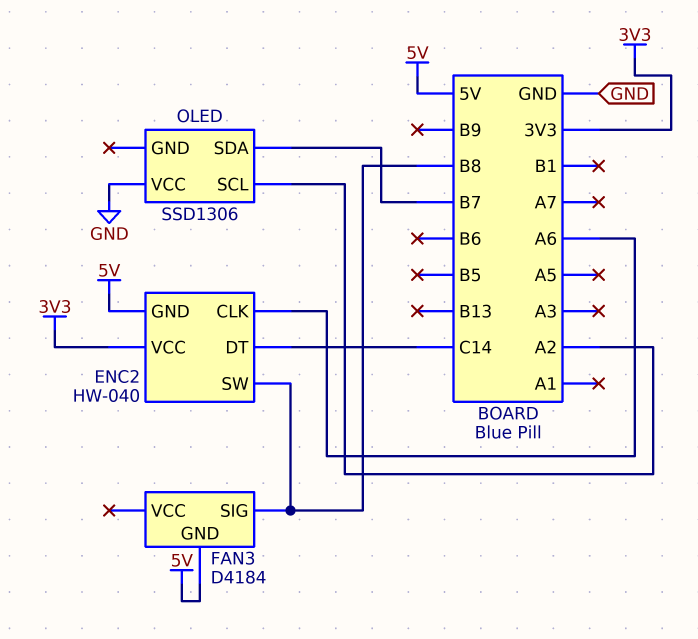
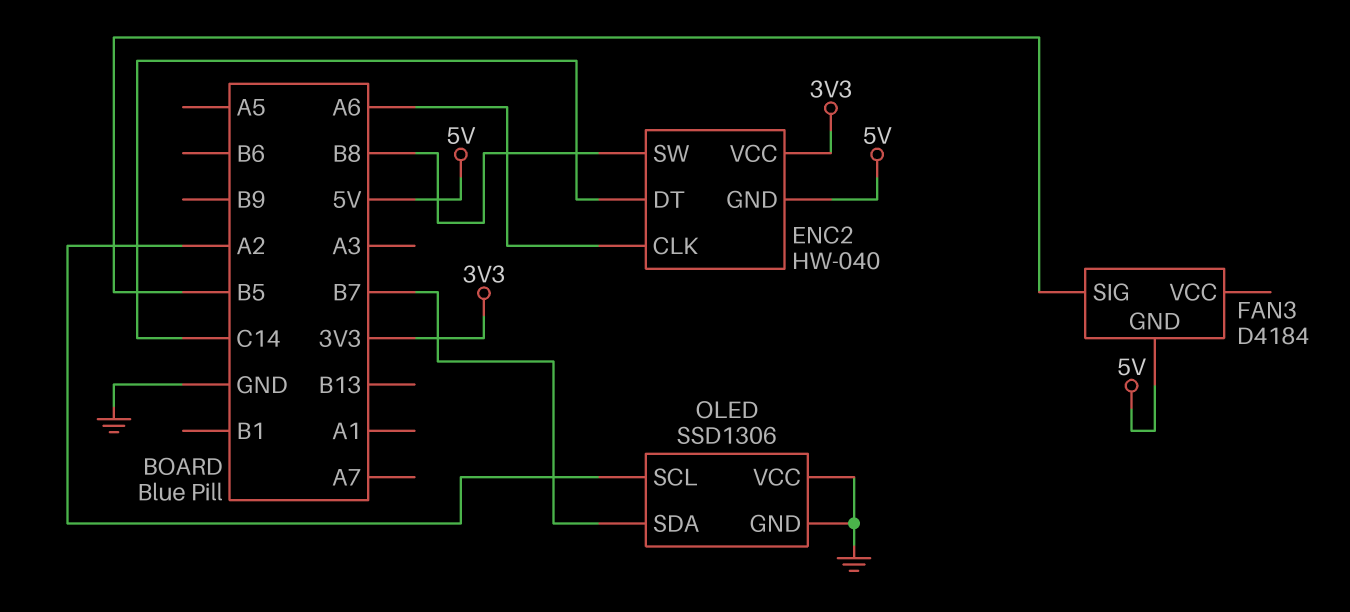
FAN3 pin SIG: B8 -> B5
OLED pin GND: none -> GND

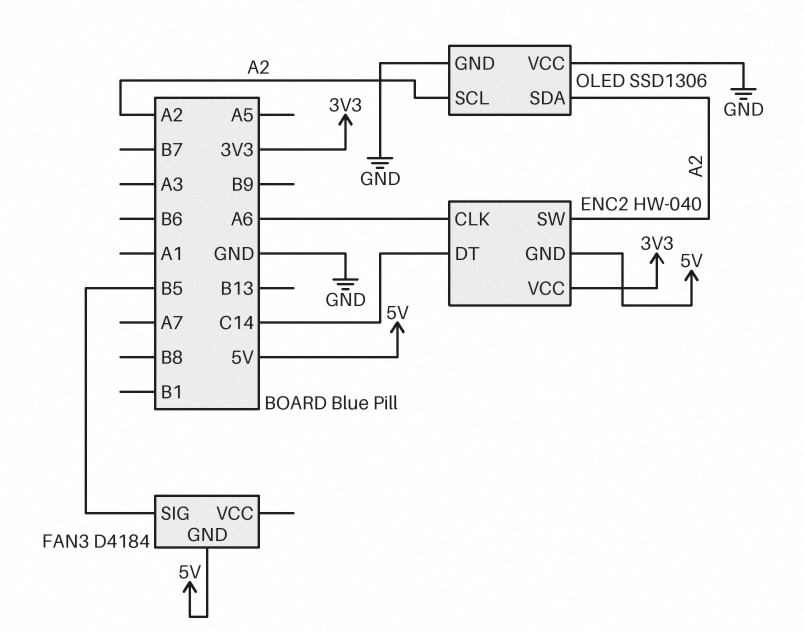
ENC2 pin SW: B8 -> A2
OLED pin SDA: B7 -> A2

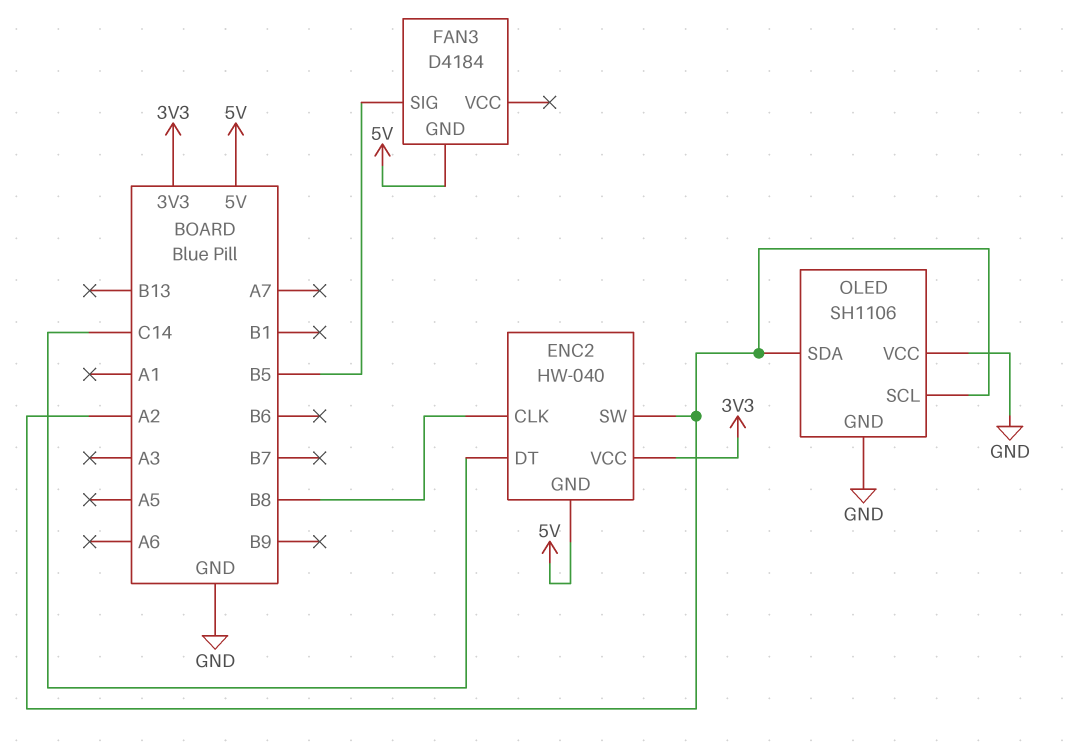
ENC2 pin CLK: A6 -> B8
OLED: SSD1306 -> SH1106

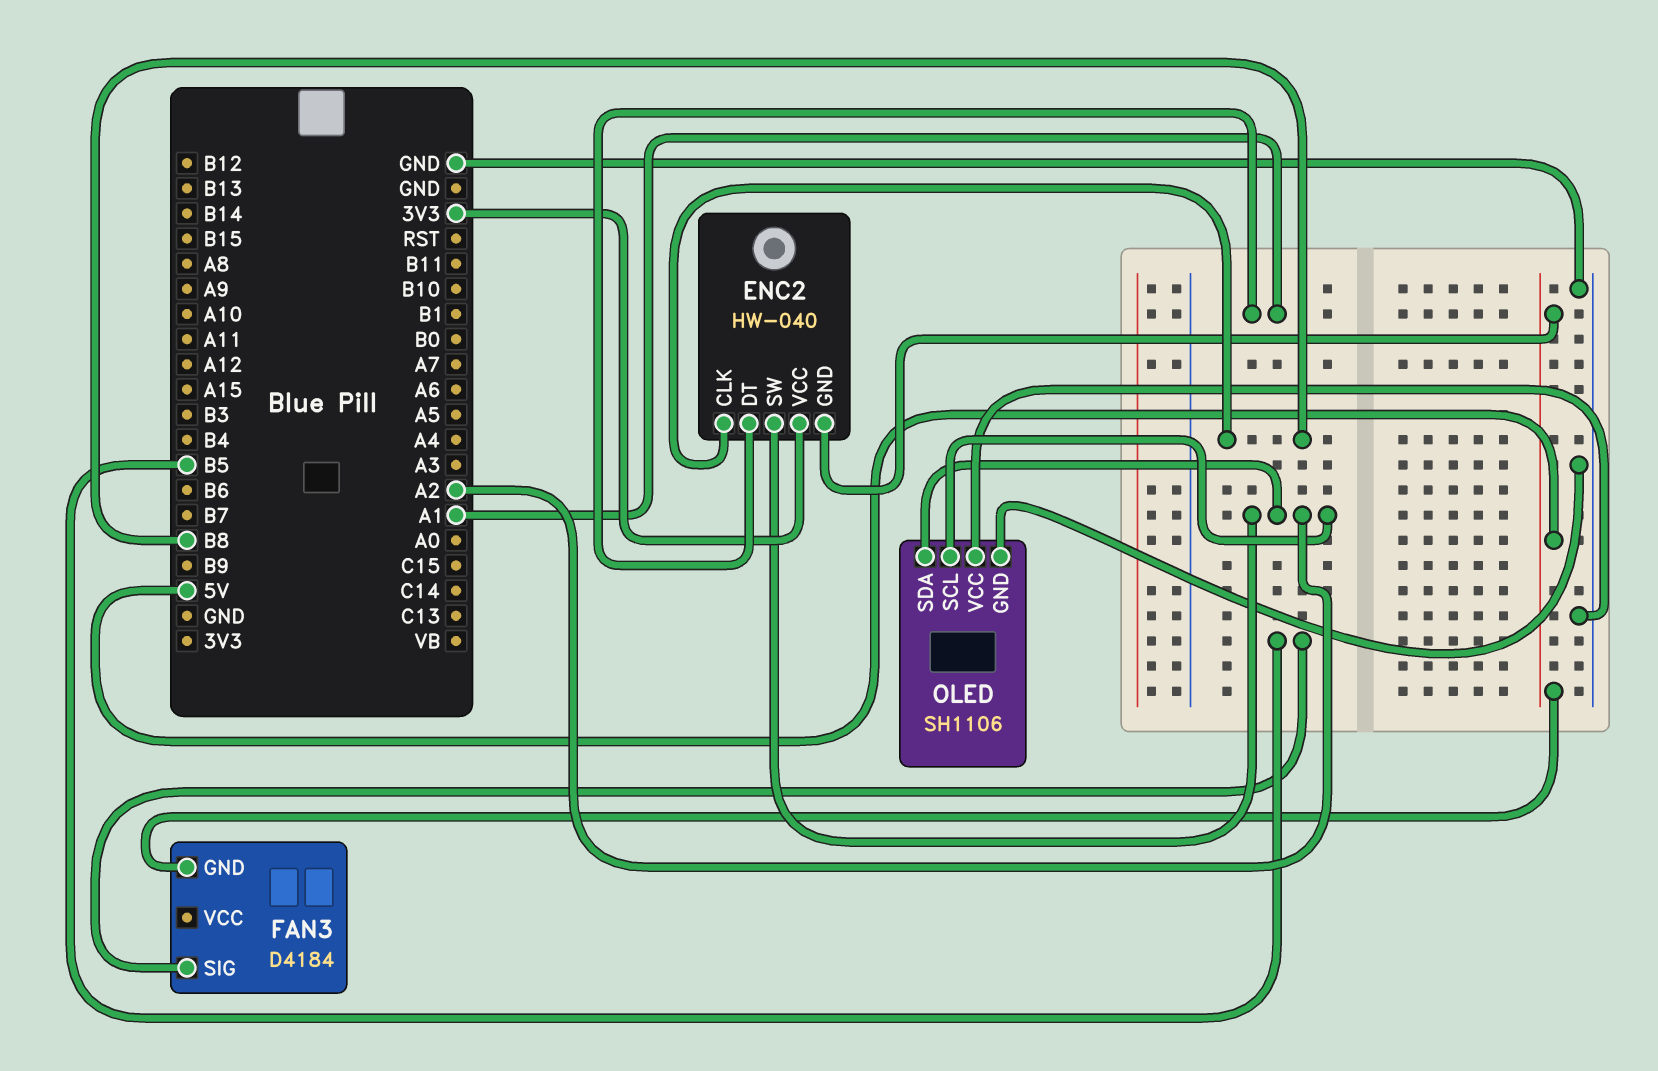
ENC2 pin DT: C14 -> A1

